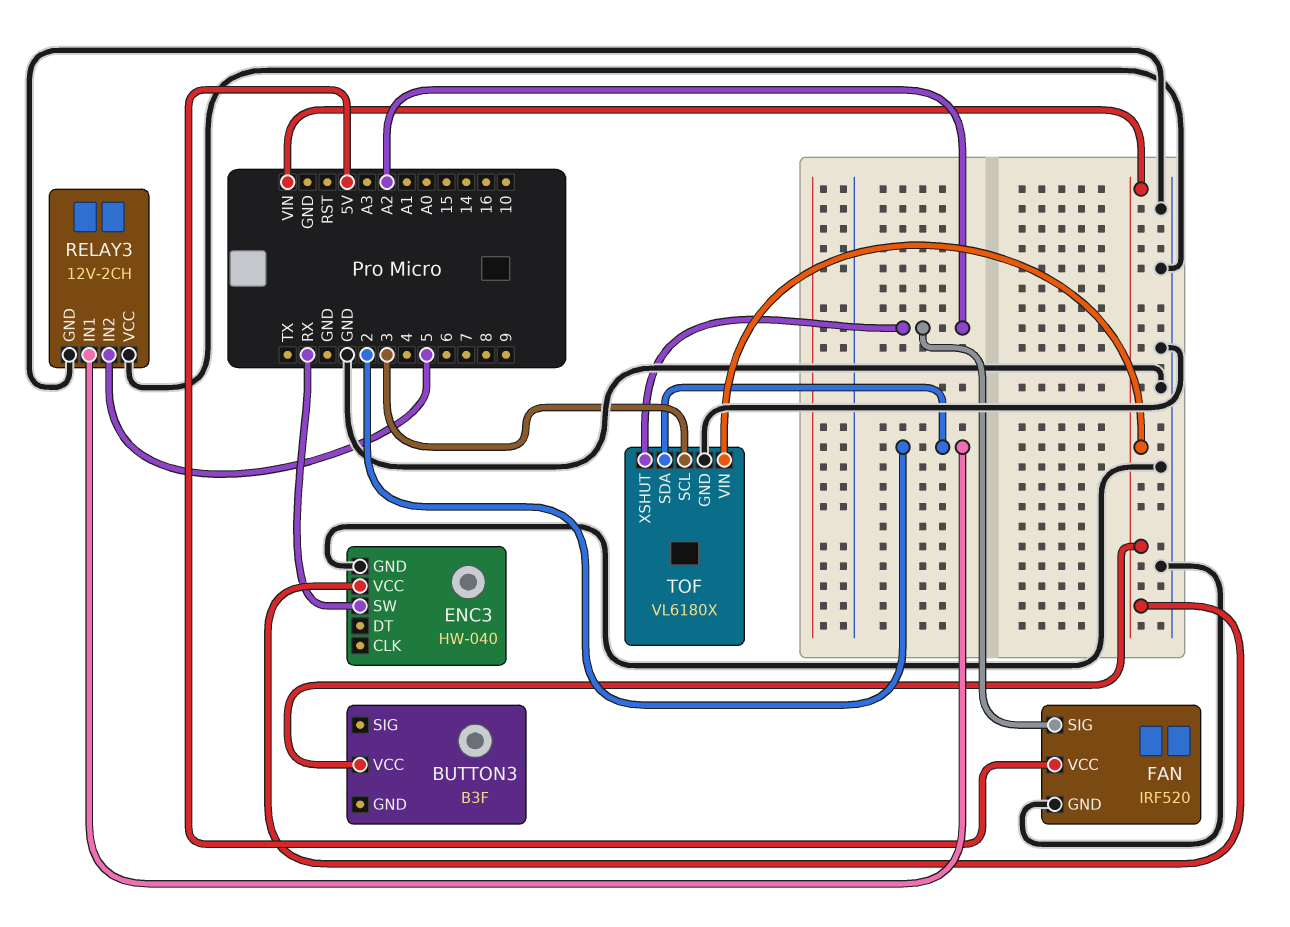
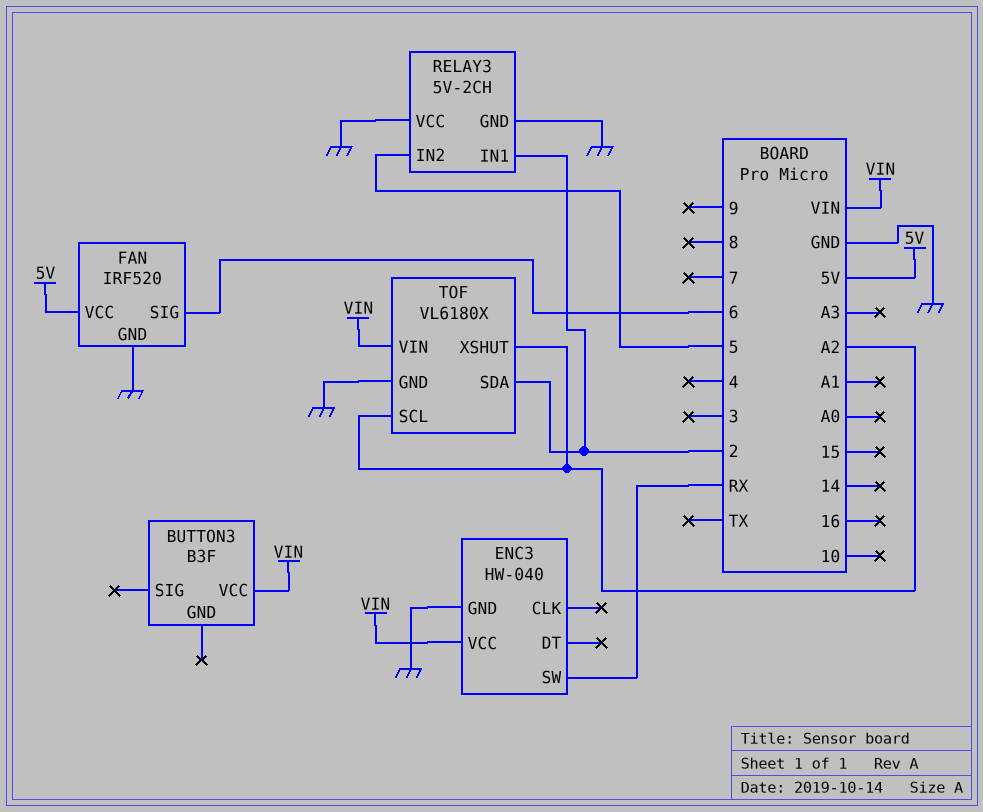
FAN pin SIG: A2 -> 6
RELAY3: 12V-2CH -> 5V-2CH
TOF pin SCL: 3 -> A2

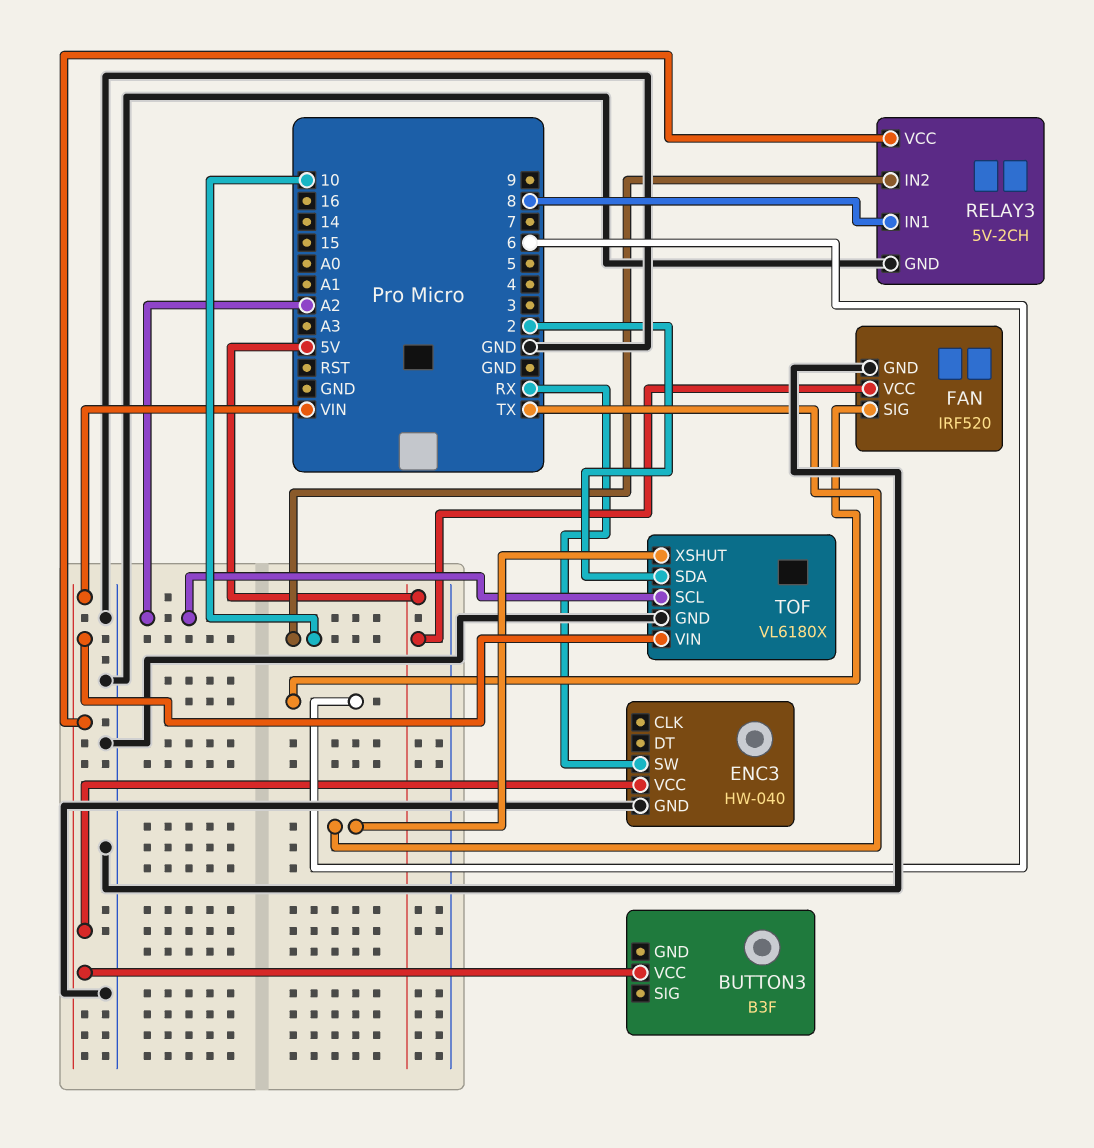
RELAY3 pin IN1: 2 -> 8
RELAY3 pin IN2: 5 -> 10
RELAY3 pin VCC: GND -> VIN
TOF pin XSHUT: A2 -> TX

